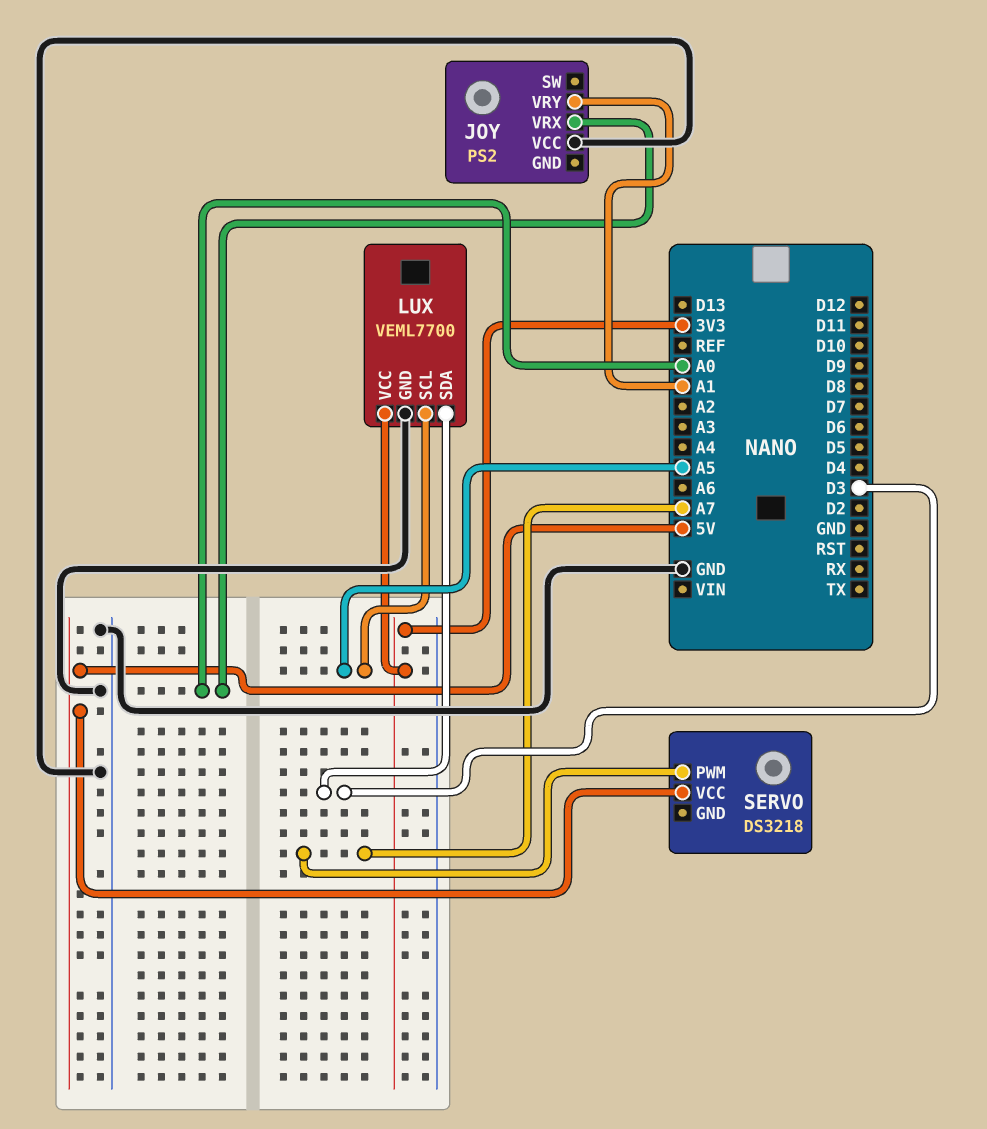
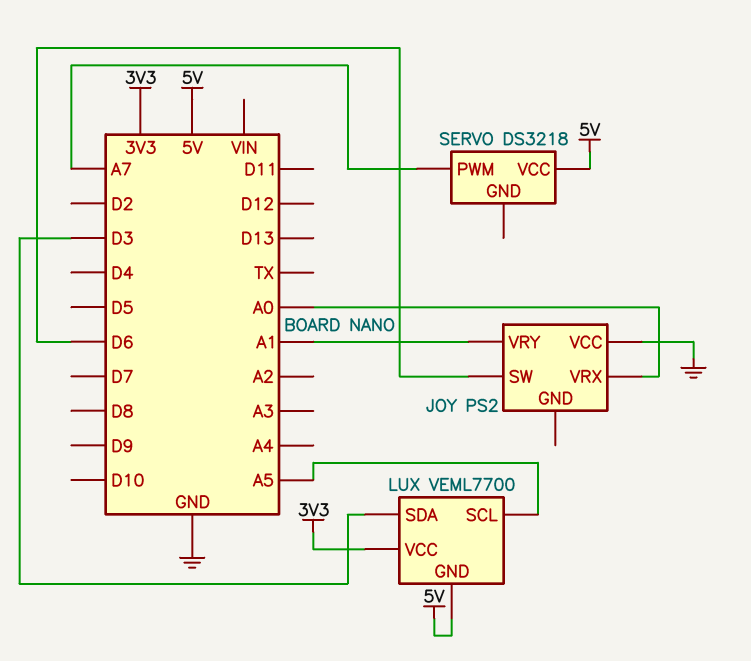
JOY pin SW: none -> D6
LUX pin GND: GND -> 5V

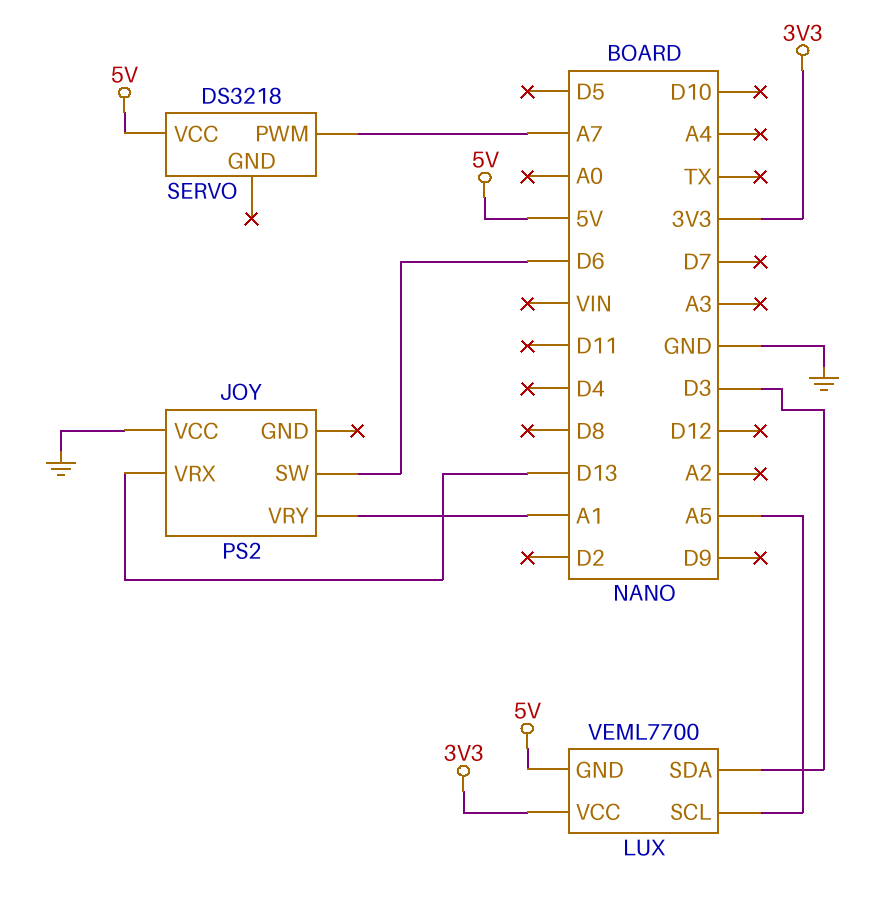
JOY pin VRX: A0 -> D13

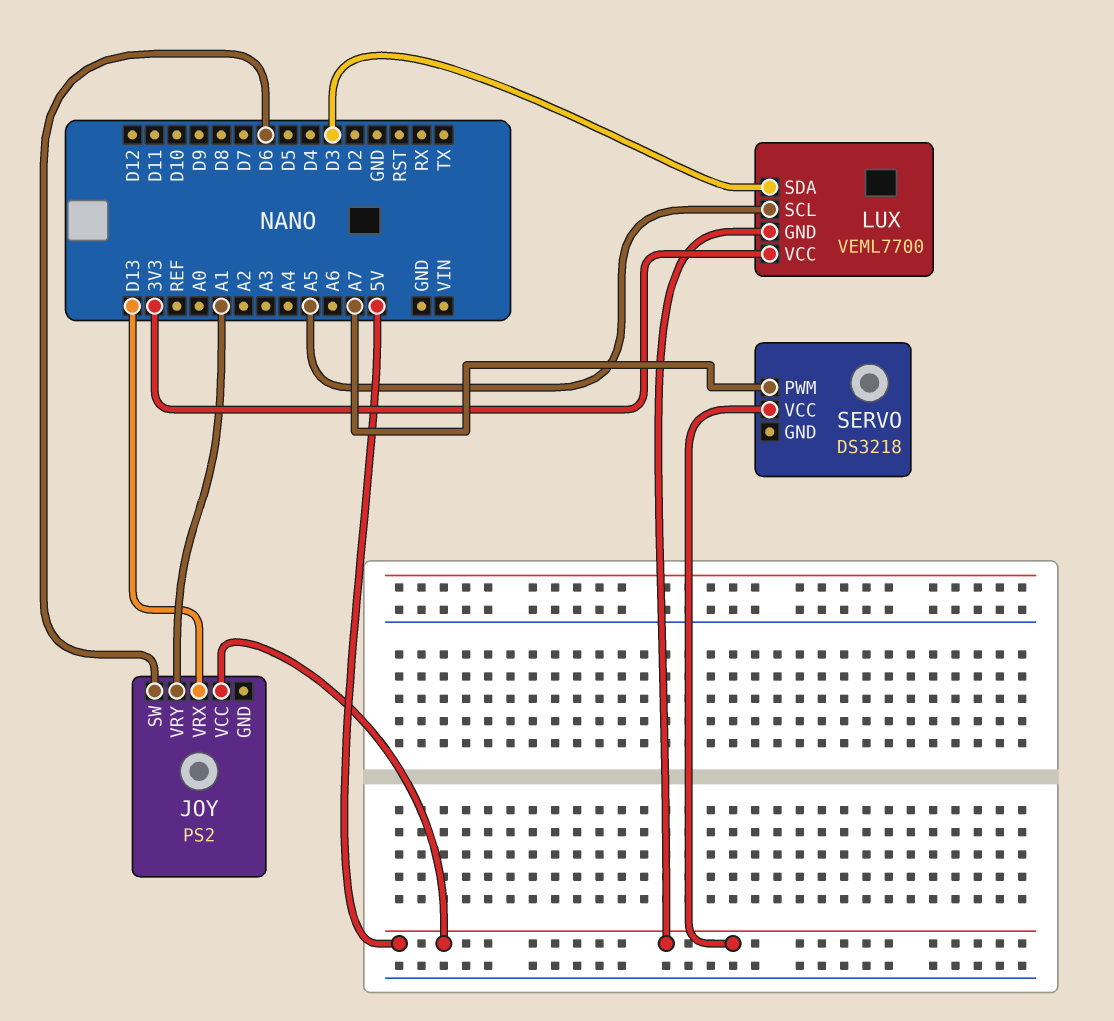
JOY pin VCC: GND -> 5V

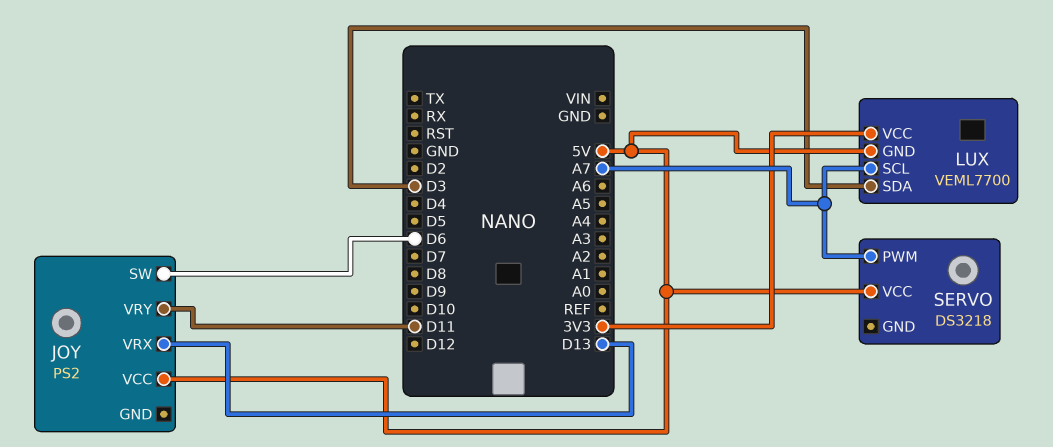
JOY pin VRY: A1 -> D11
LUX pin SCL: A5 -> A7

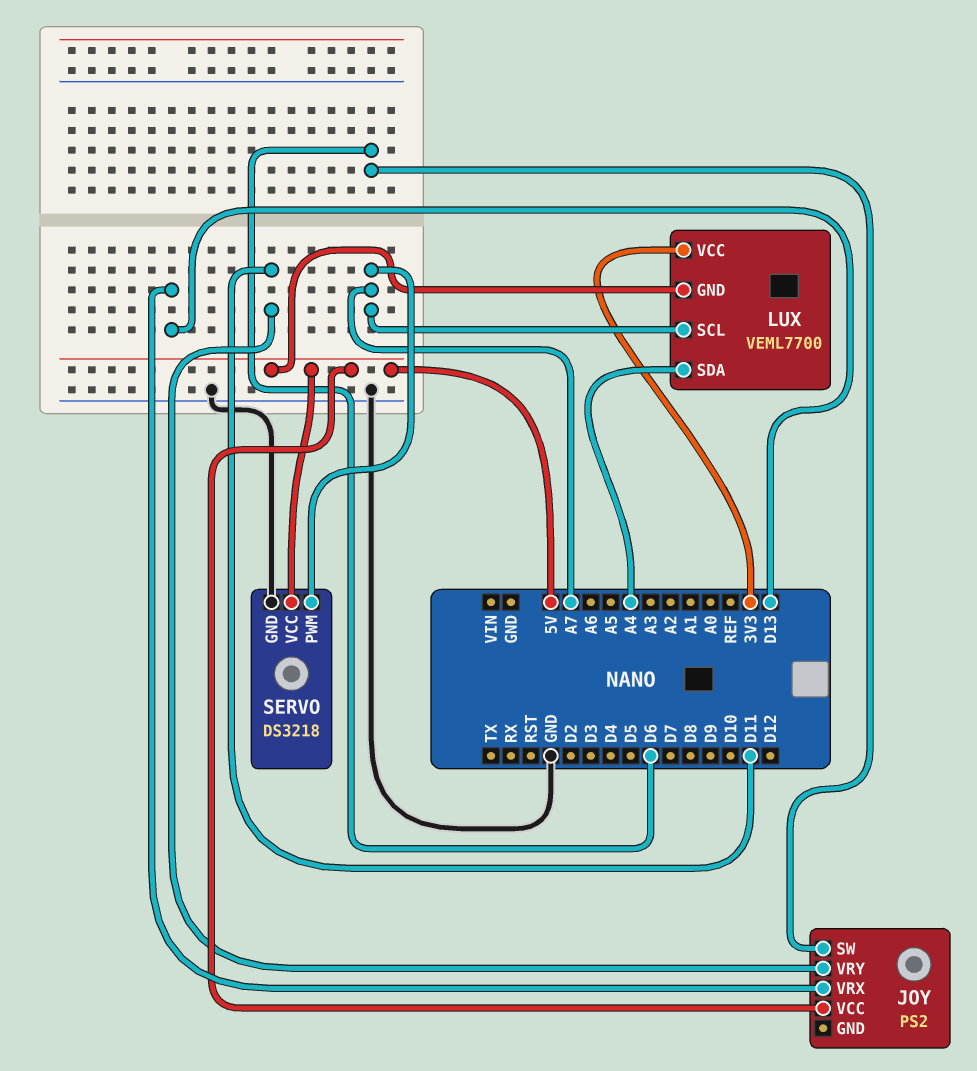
LUX pin SDA: D3 -> A4
SERVO pin GND: none -> GND

